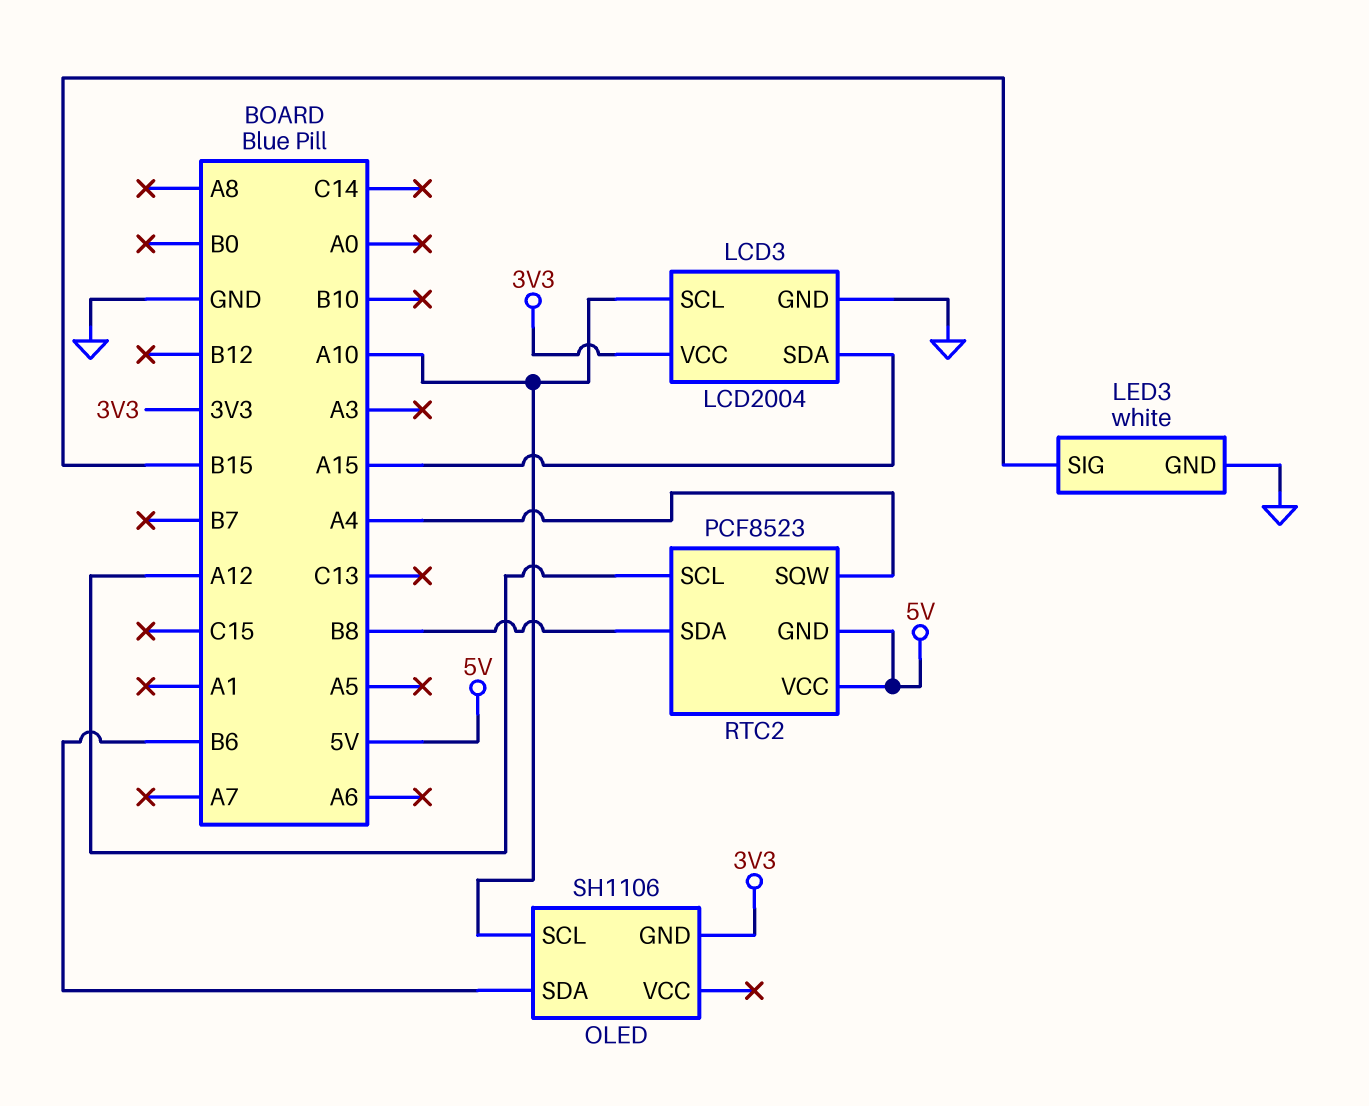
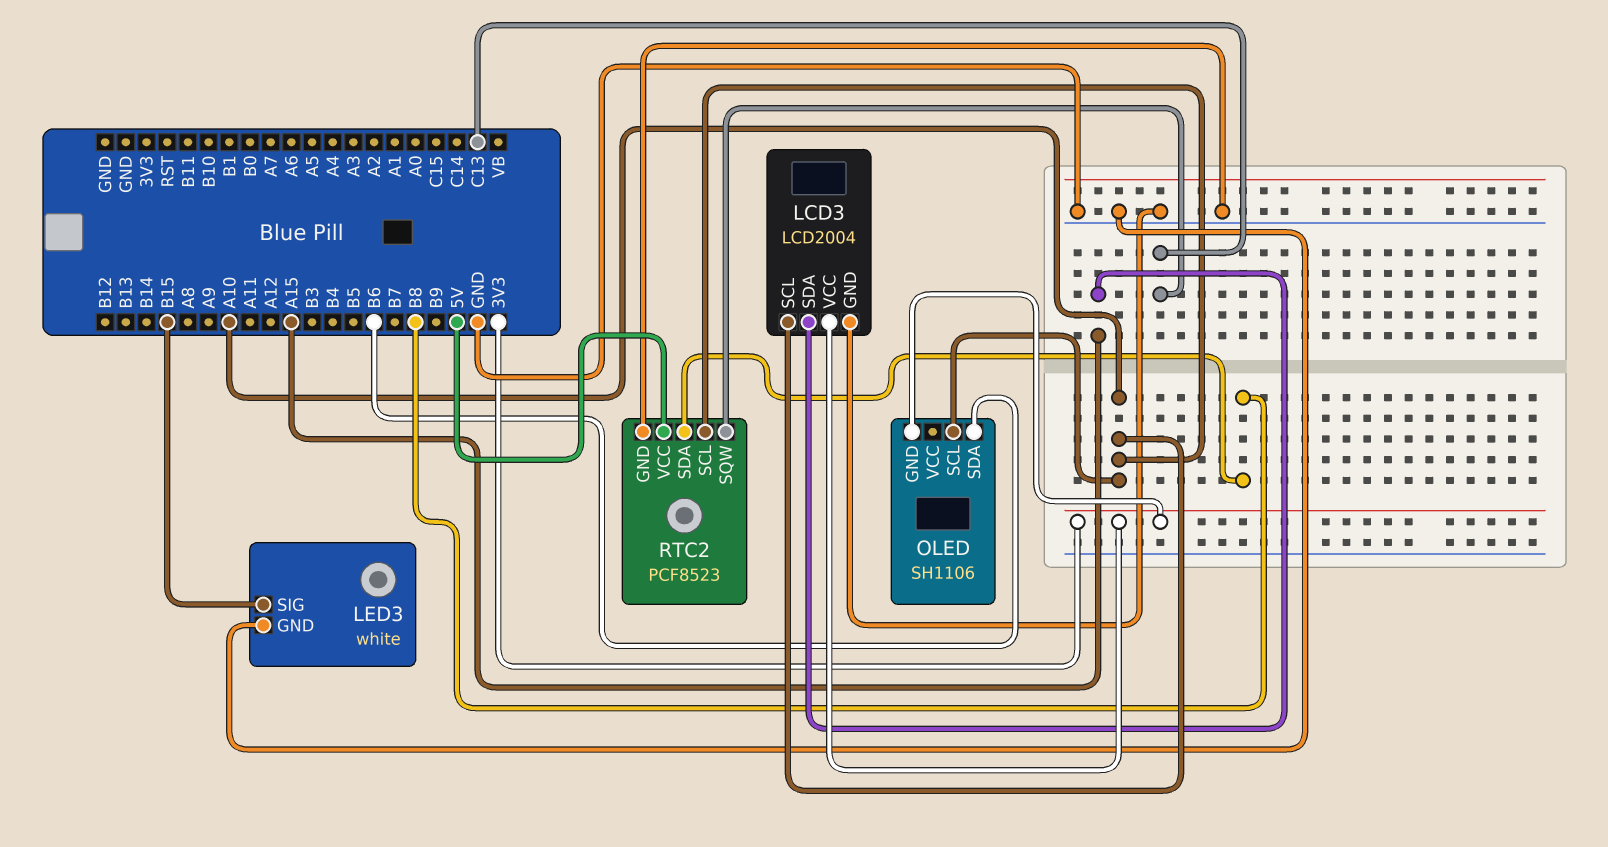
RTC2 pin GND: 5V -> GND
RTC2 pin SCL: A12 -> A10
RTC2 pin SQW: A4 -> C13

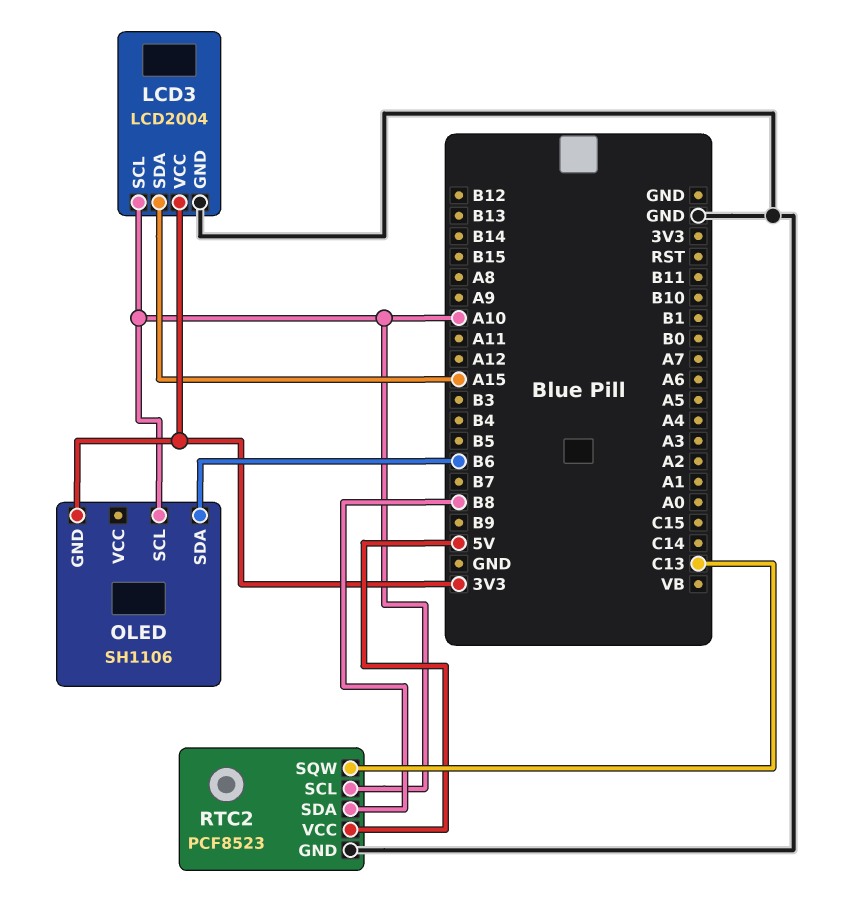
LED3: white -> none
LED3 pin GND: GND -> none
LED3 pin SIG: B15 -> none

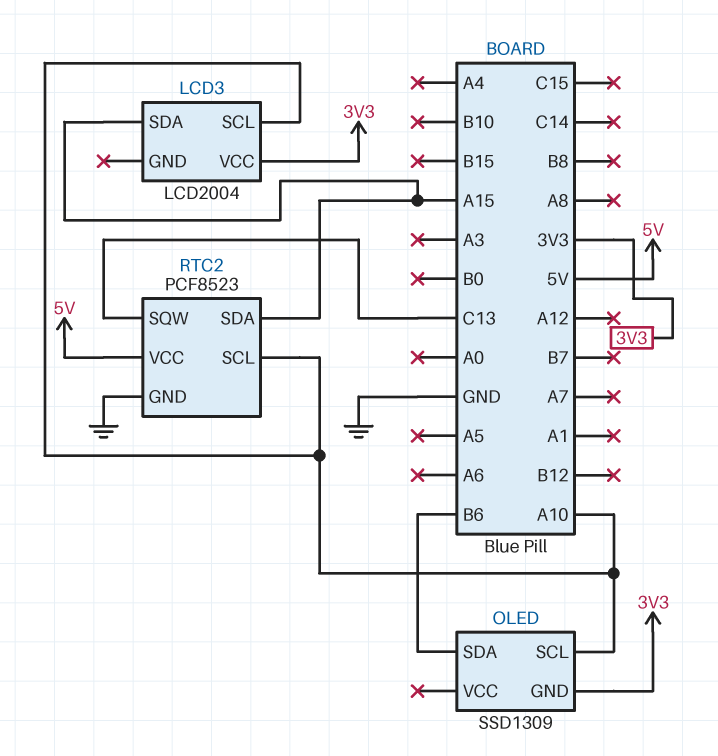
LCD3 pin GND: GND -> none
OLED: SH1106 -> SSD1309
RTC2 pin SDA: B8 -> A15

